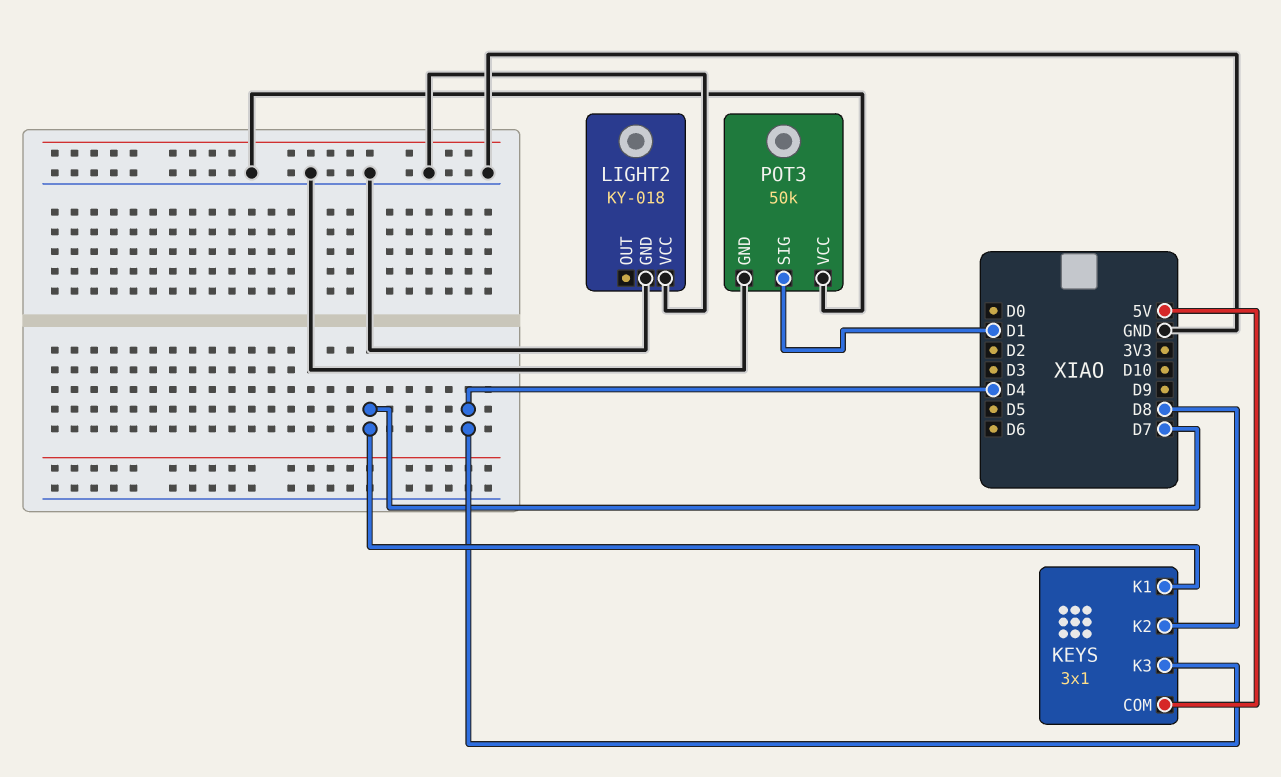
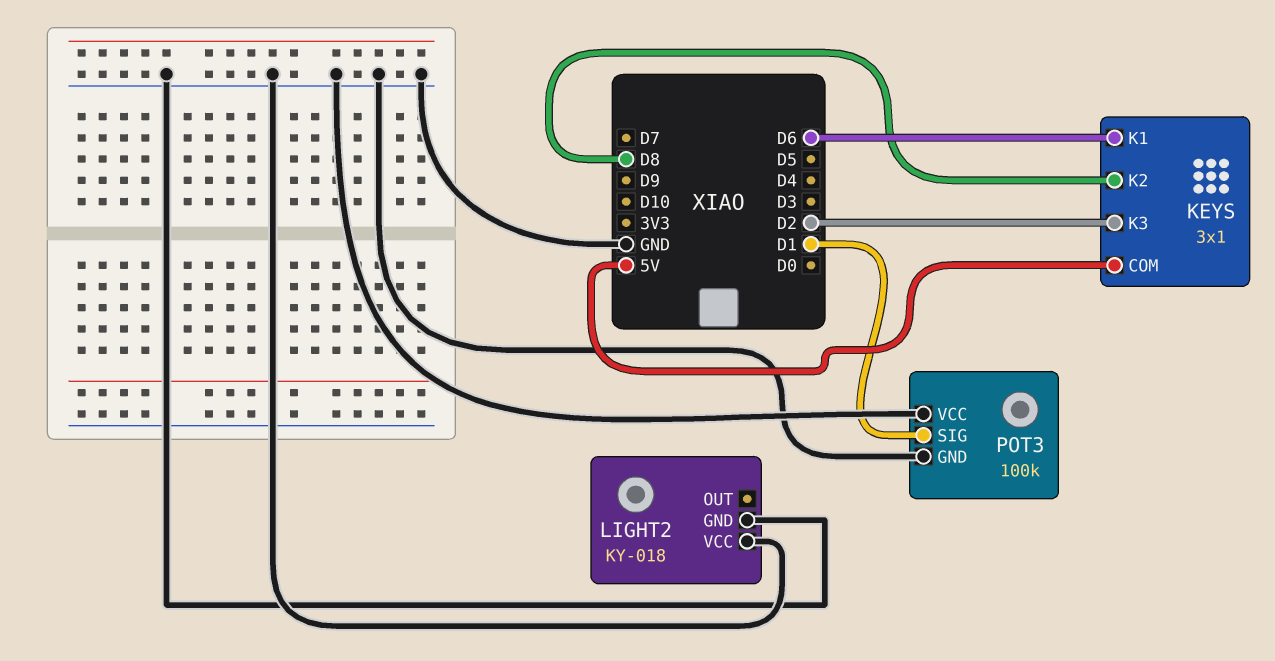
KEYS pin K1: D7 -> D6
KEYS pin K3: D4 -> D2
POT3: 50k -> 100k

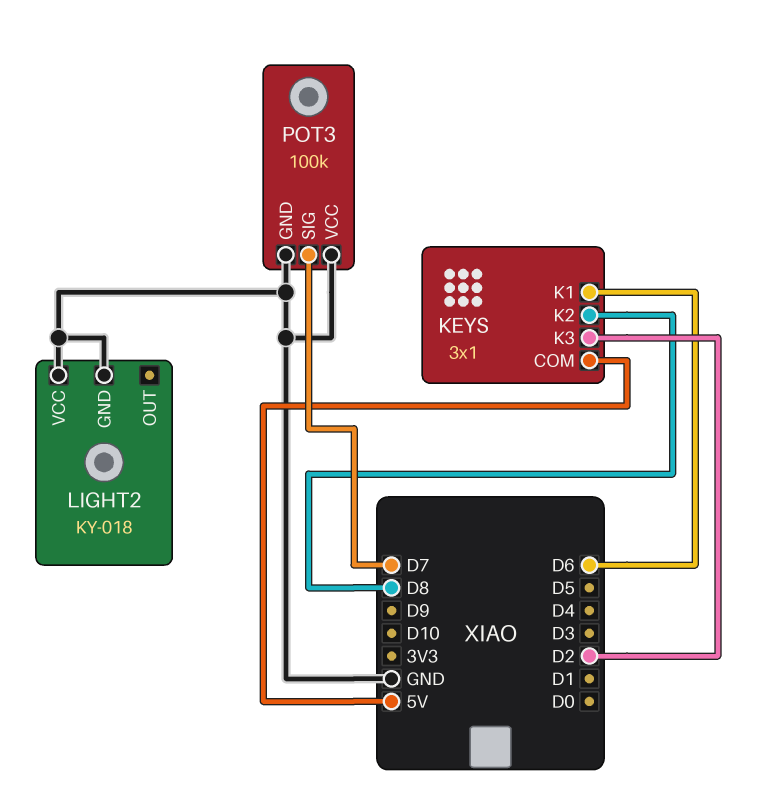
POT3 pin SIG: D1 -> D7

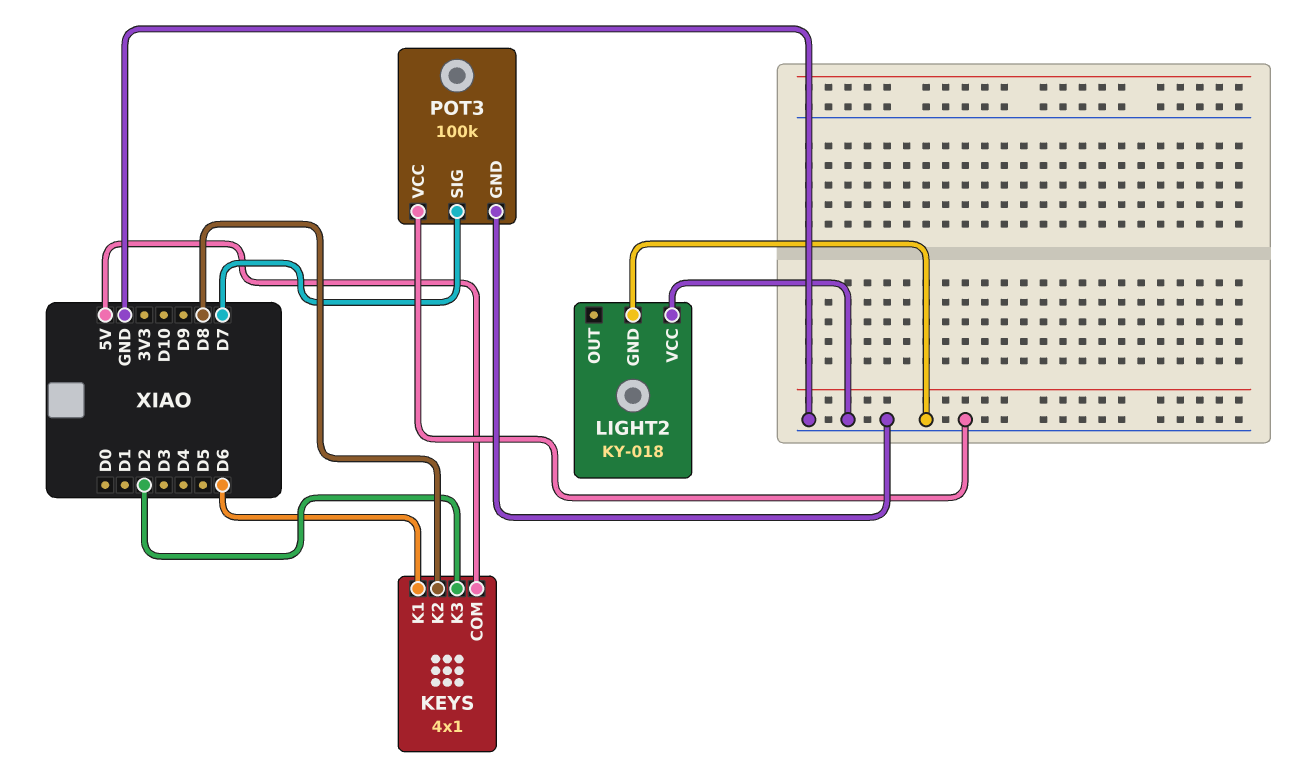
KEYS: 3x1 -> 4x1

